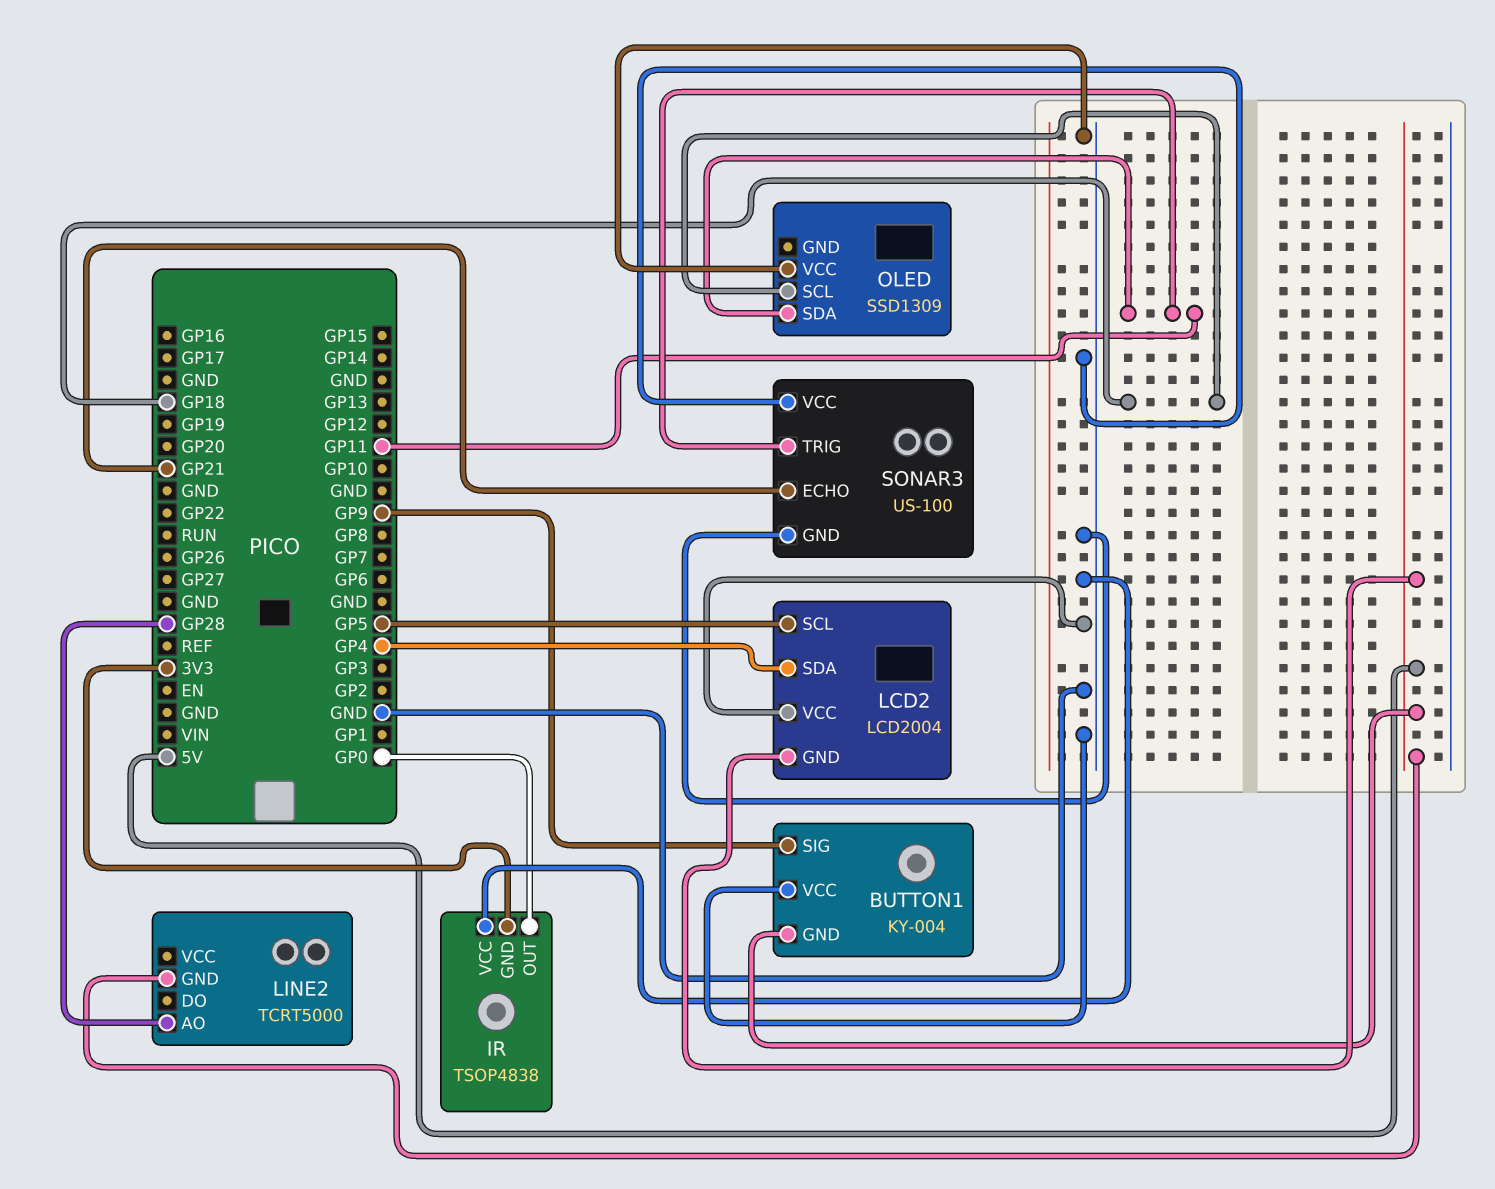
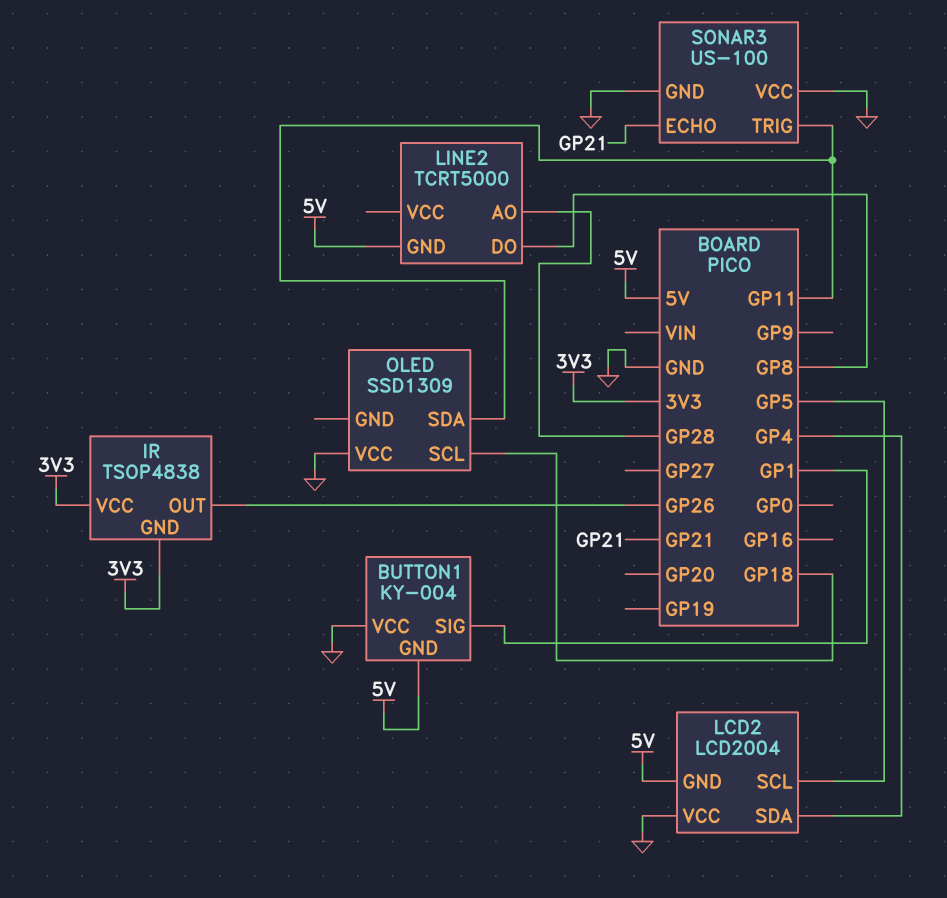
BUTTON1 pin SIG: GP9 -> GP1
IR pin OUT: GP0 -> GP26
IR pin VCC: GND -> 3V3
LINE2 pin DO: none -> GP8

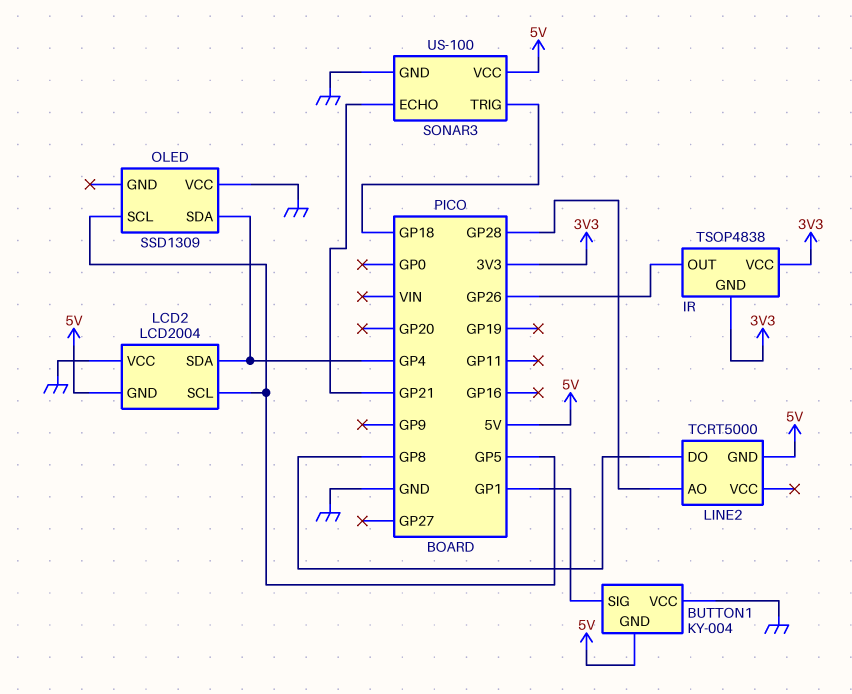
OLED pin SCL: GP18 -> GP5
OLED pin SDA: GP11 -> GP4
SONAR3 pin TRIG: GP11 -> GP18
SONAR3 pin VCC: GND -> 5V

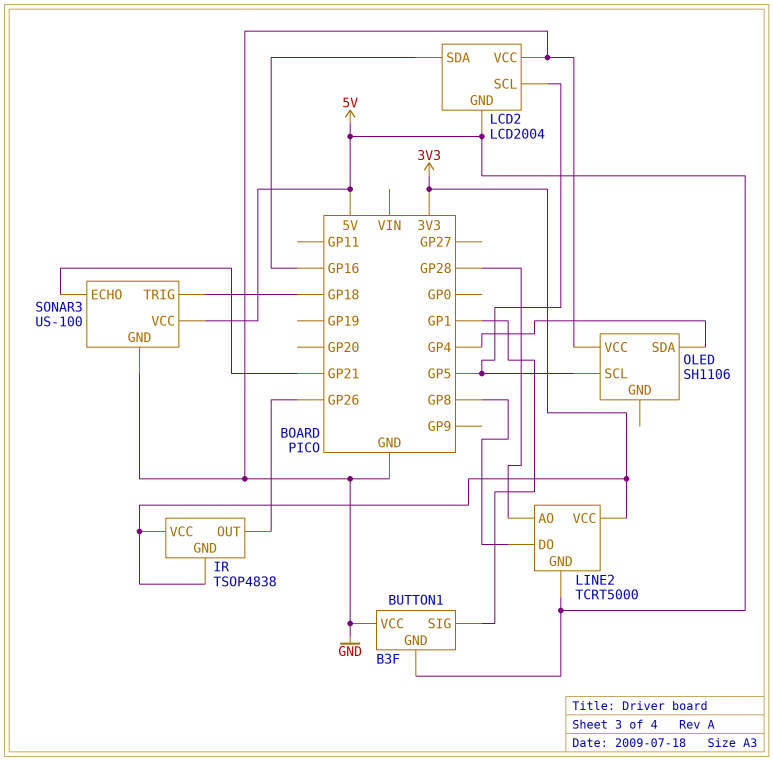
BUTTON1: KY-004 -> B3F
LCD2 pin SDA: GP4 -> GP16
LINE2 pin VCC: none -> 3V3
OLED: SSD1309 -> SH1106

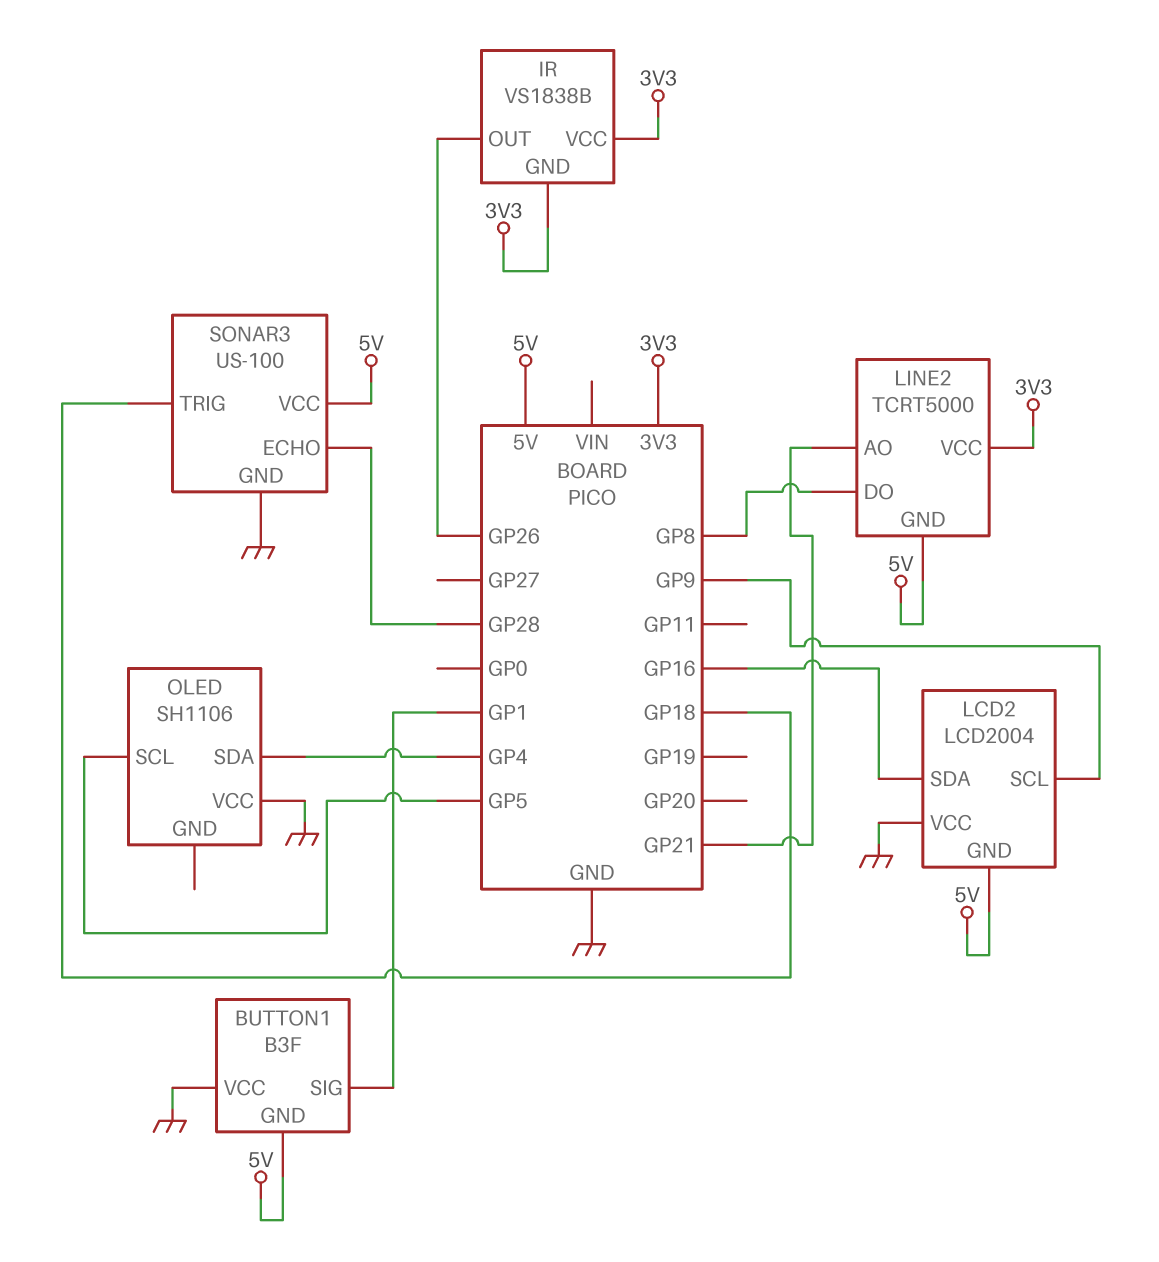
IR: TSOP4838 -> VS1838B
LCD2 pin SCL: GP5 -> GP9
LINE2 pin AO: GP28 -> GP21
SONAR3 pin ECHO: GP21 -> GP28

